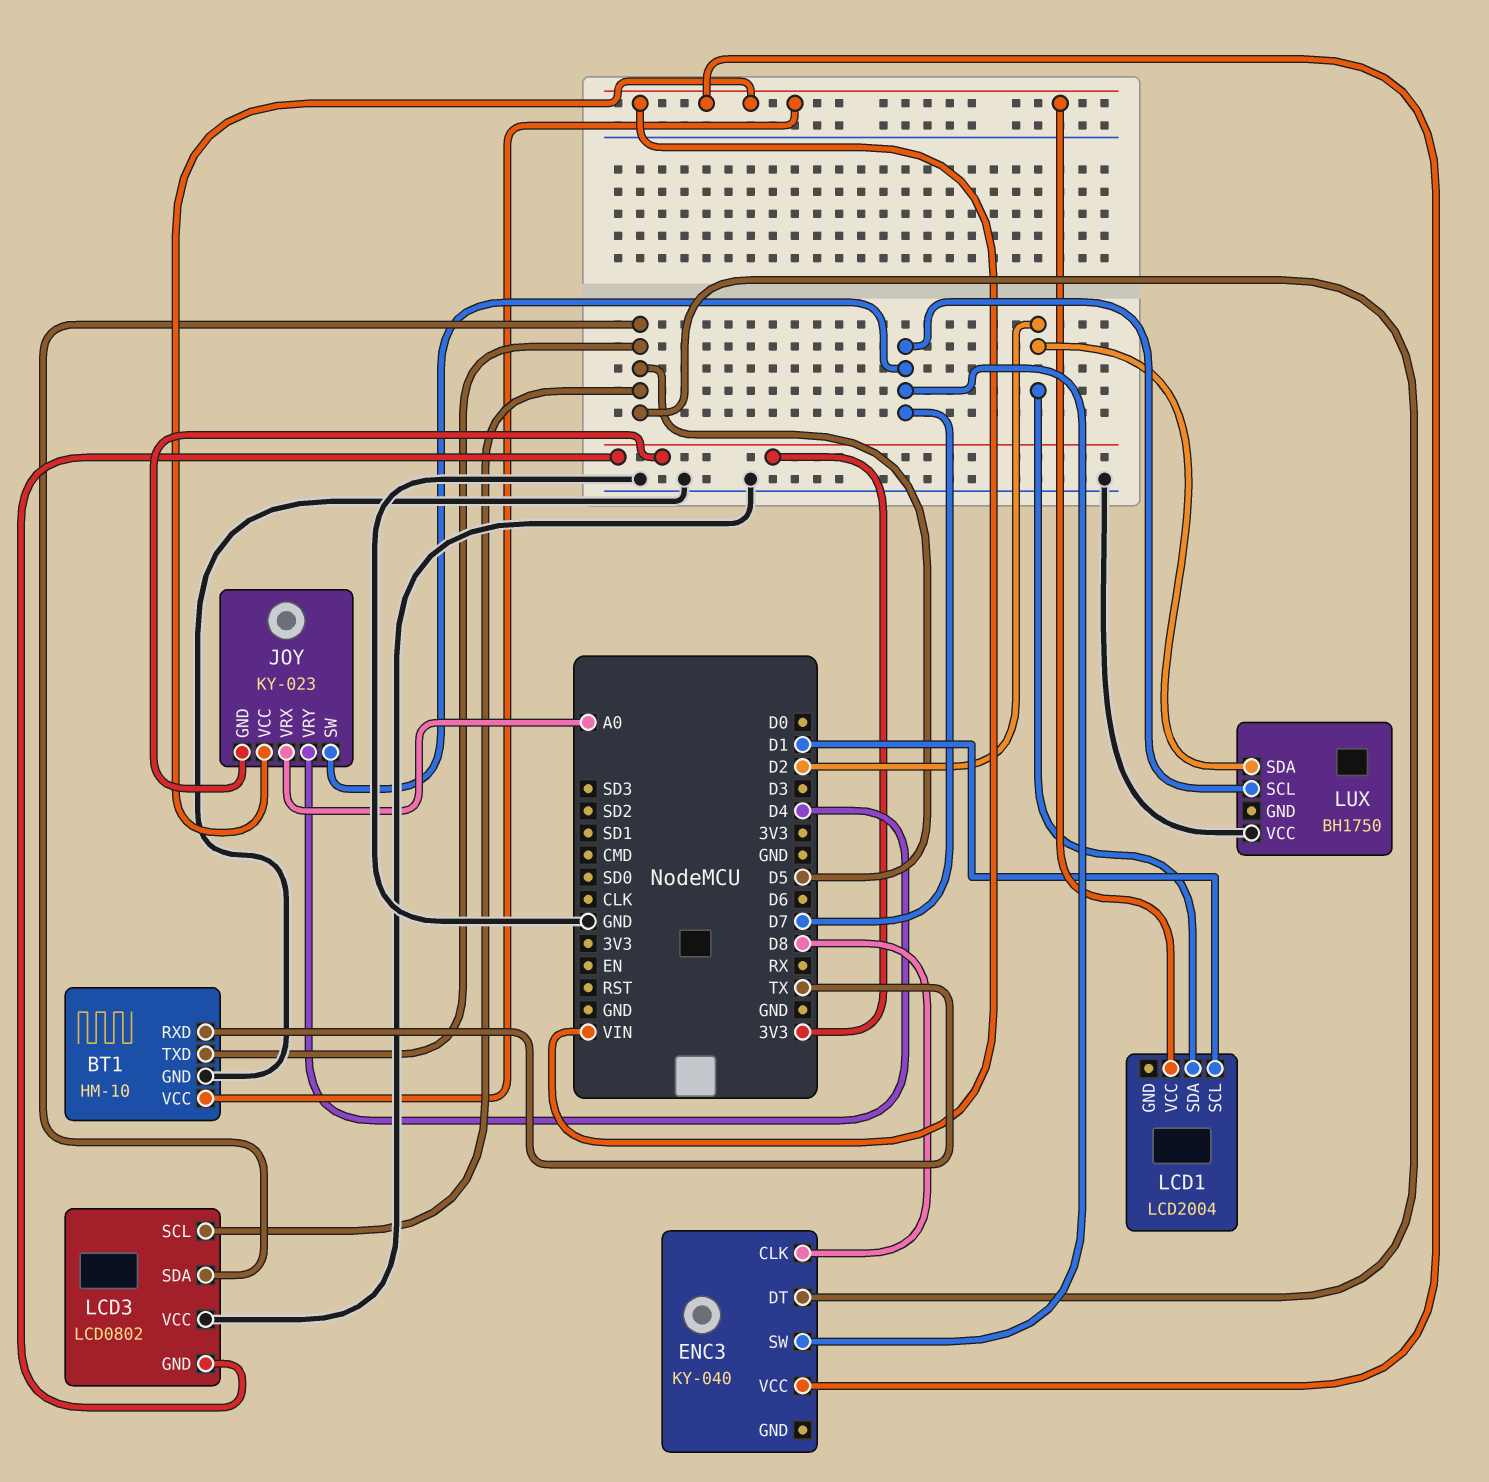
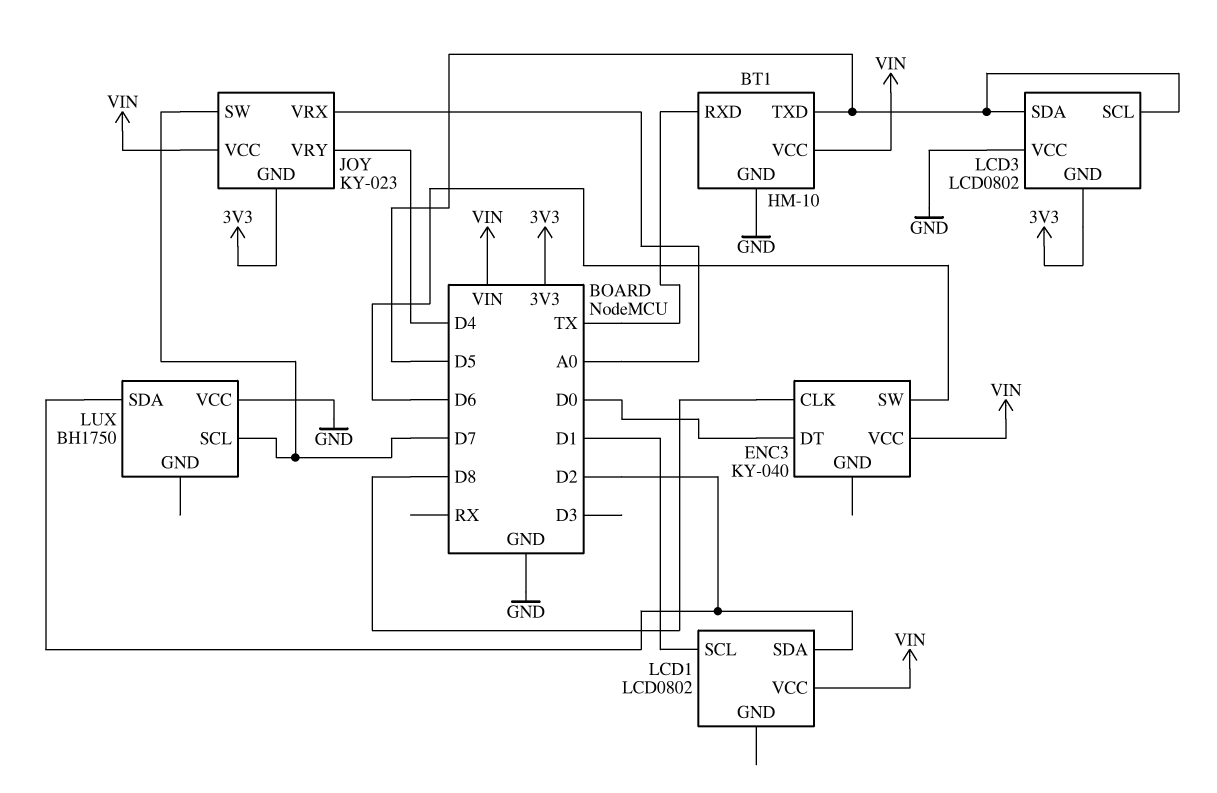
ENC3 pin DT: D5 -> D0
ENC3 pin SW: D7 -> D6
LCD1: LCD2004 -> LCD0802

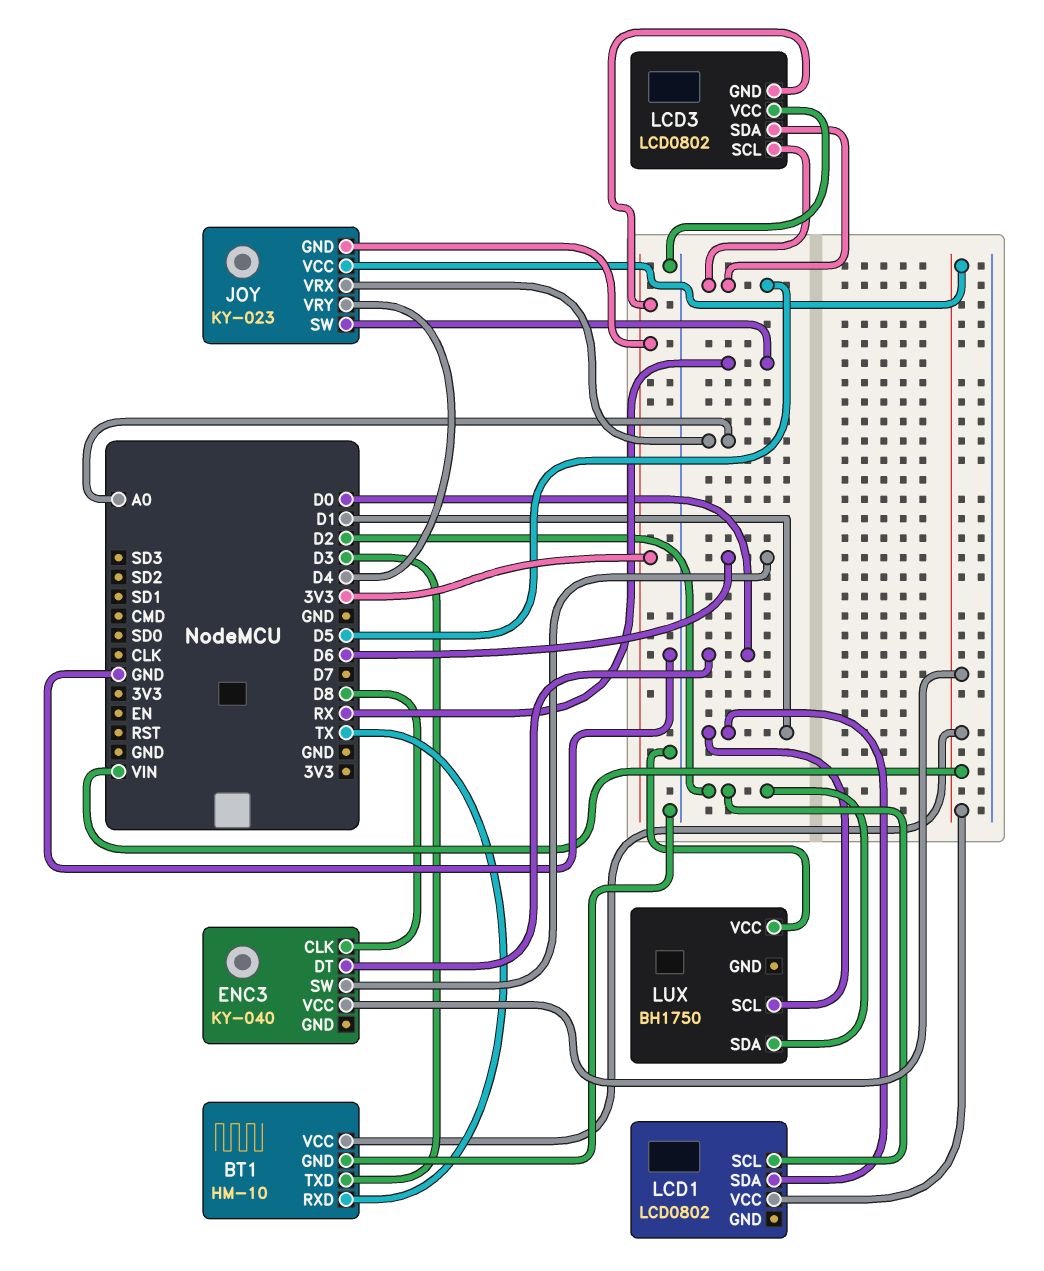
BT1 pin TXD: D5 -> D3
JOY pin SW: D7 -> RX
LCD1 pin SCL: D1 -> D2
LCD1 pin SDA: D2 -> D1
LUX pin SCL: D7 -> D1

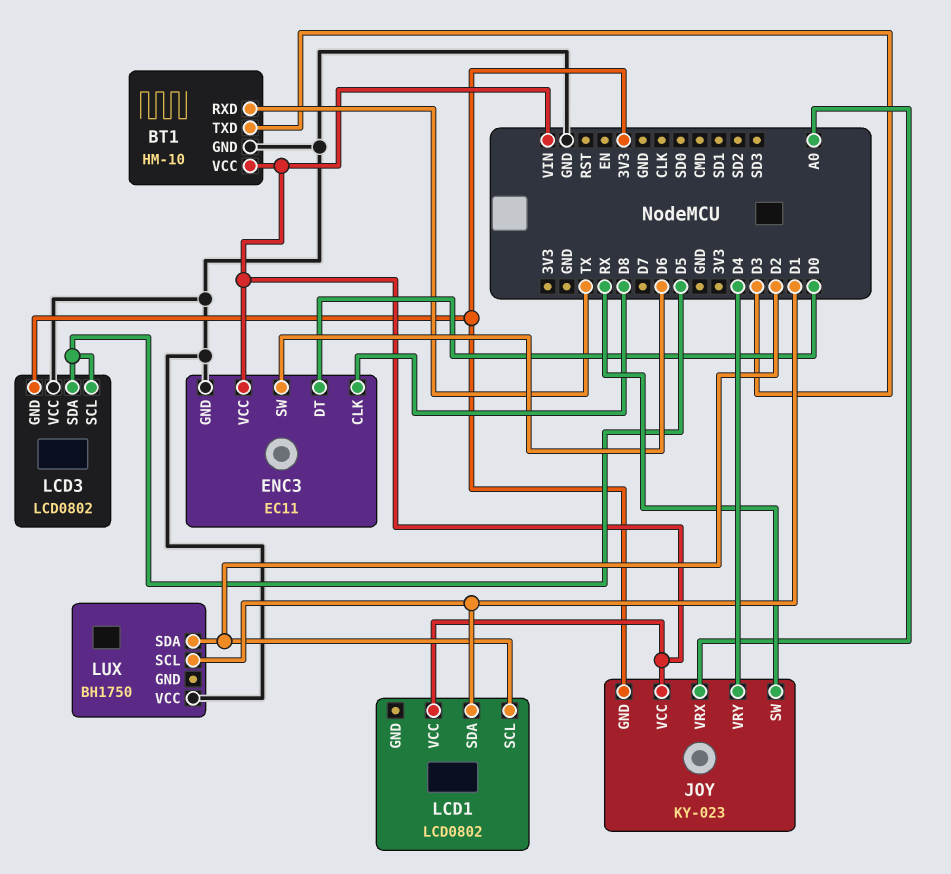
ENC3: KY-040 -> EC11
ENC3 pin GND: none -> GND

